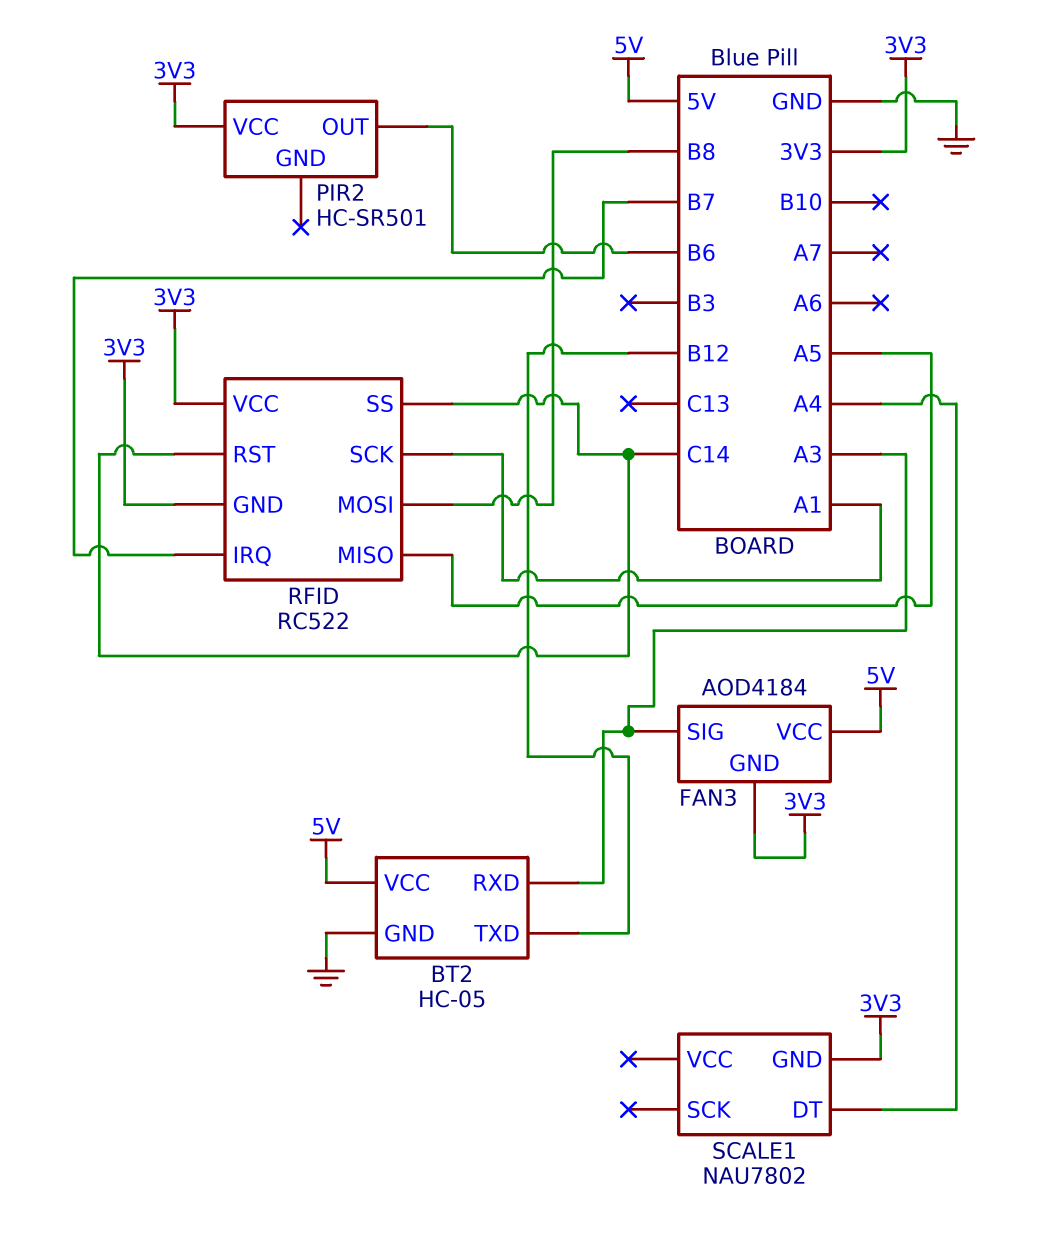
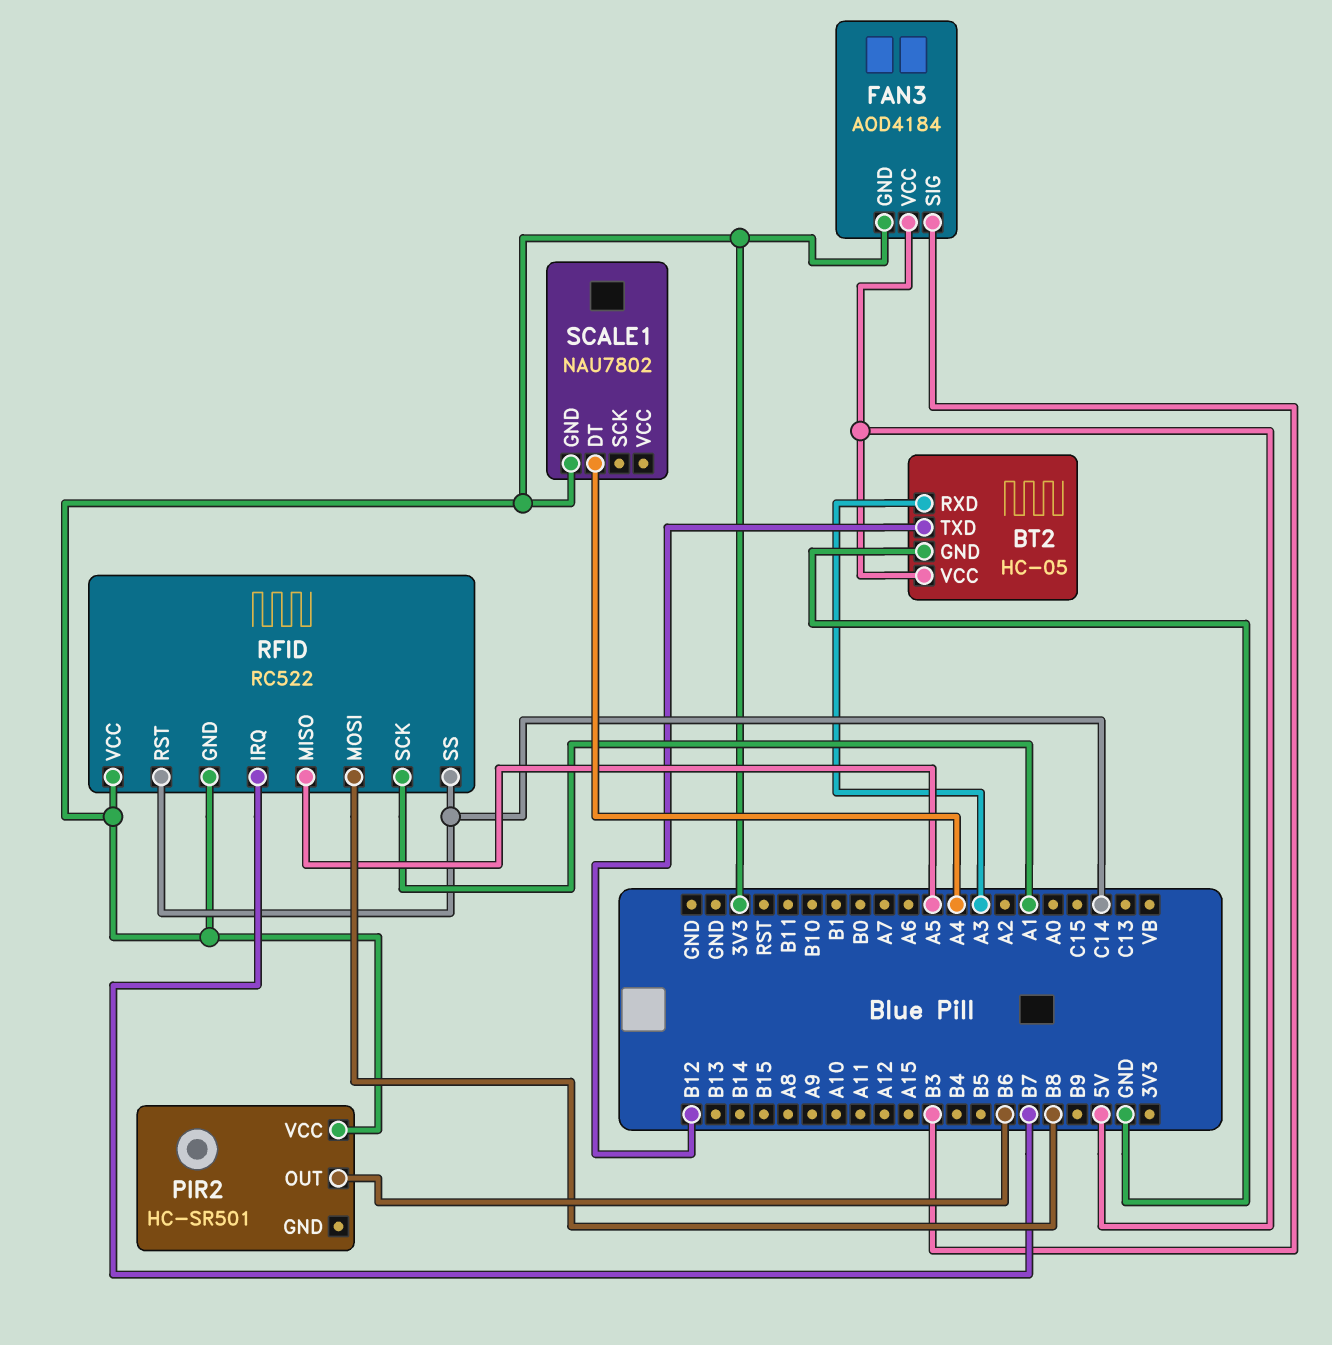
FAN3 pin SIG: A3 -> B3

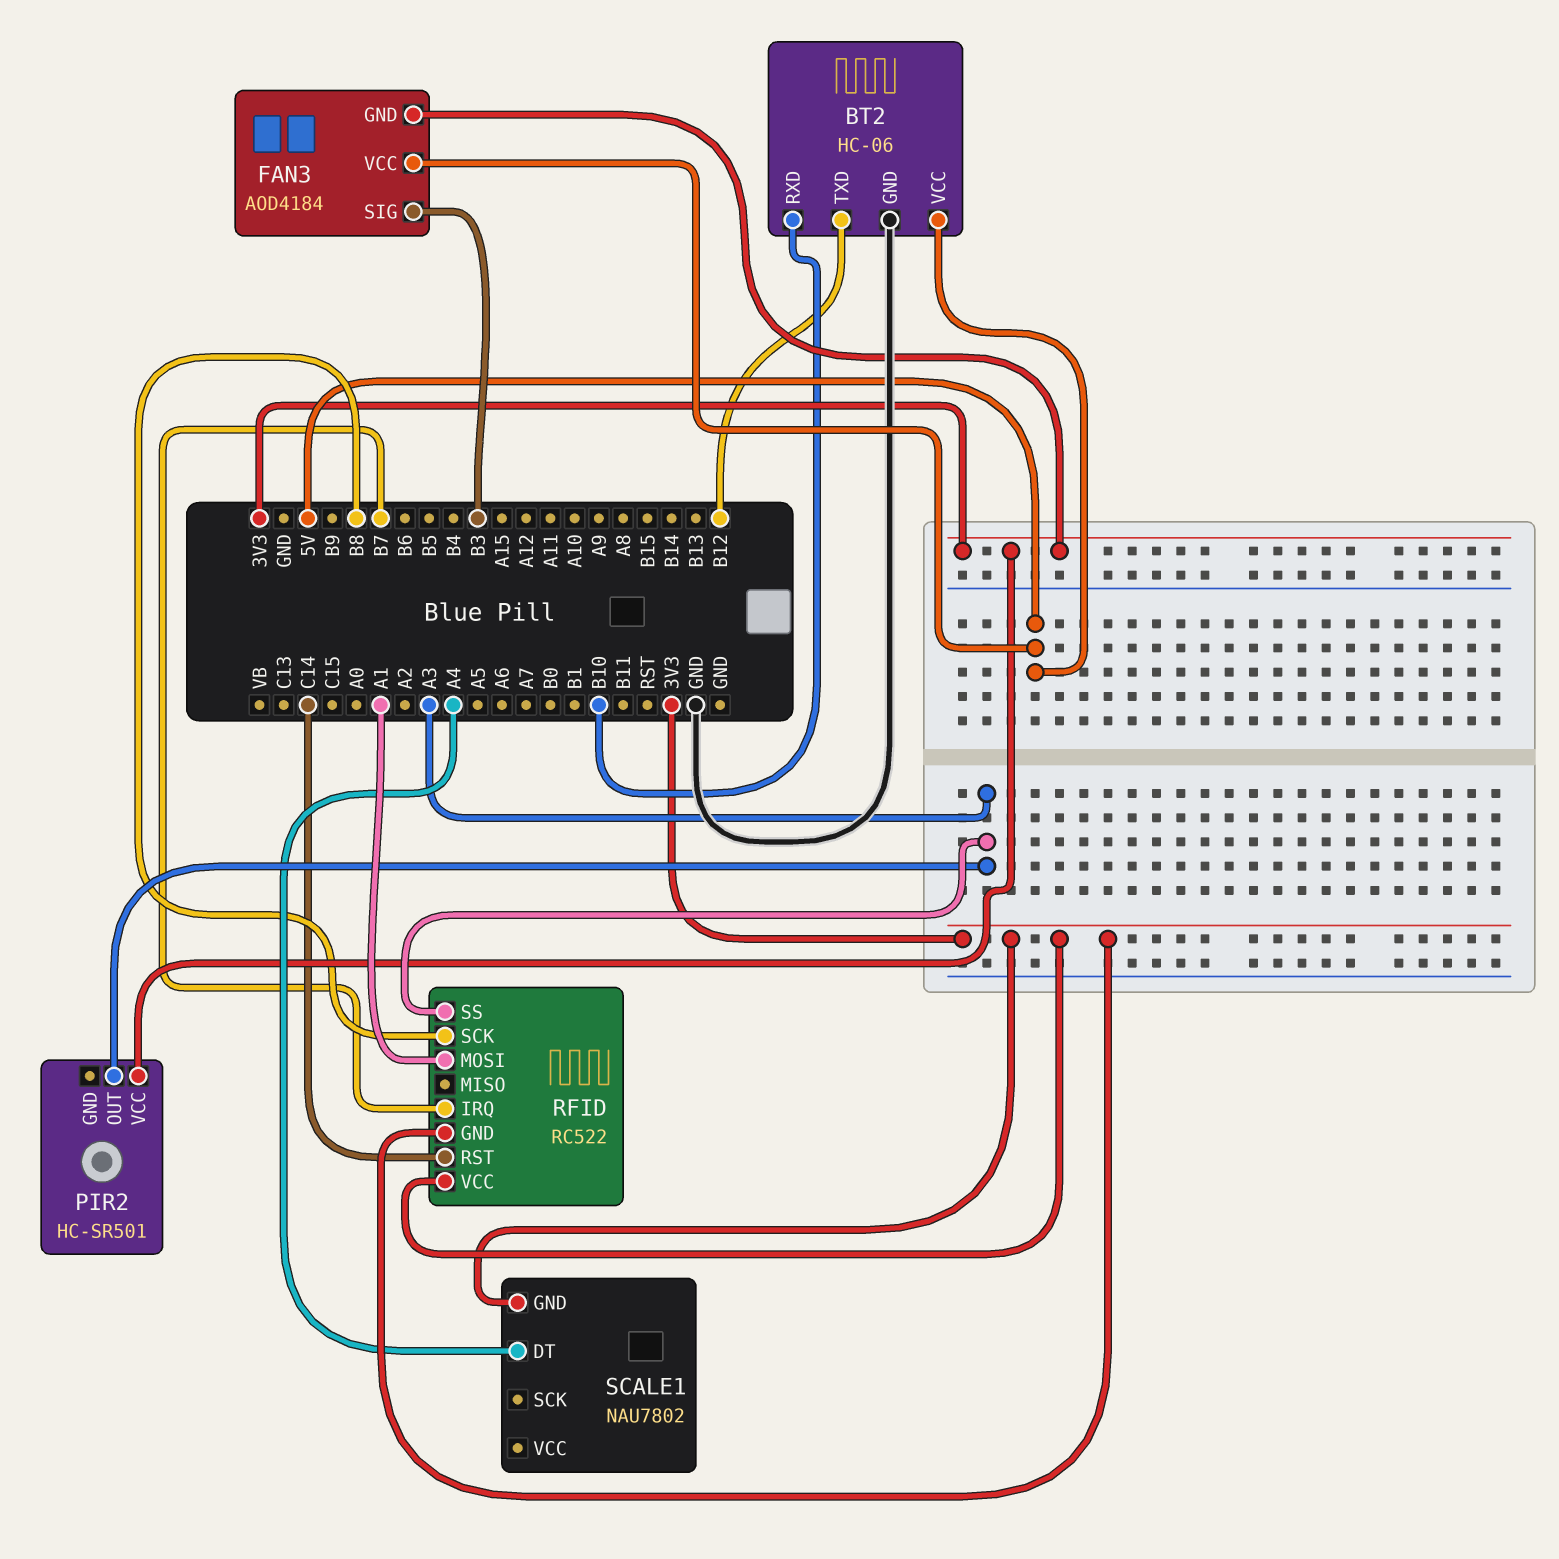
BT2: HC-05 -> HC-06
BT2 pin RXD: A3 -> B10
PIR2 pin OUT: B6 -> A3
RFID pin MISO: A5 -> none
RFID pin MOSI: B8 -> A1
RFID pin SCK: A1 -> B8
RFID pin SS: C14 -> A3

